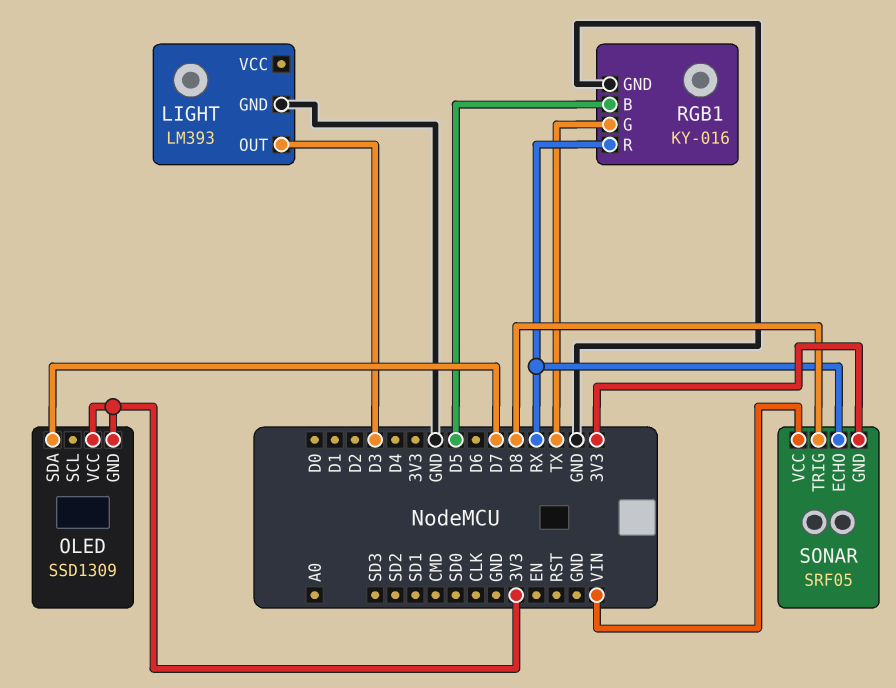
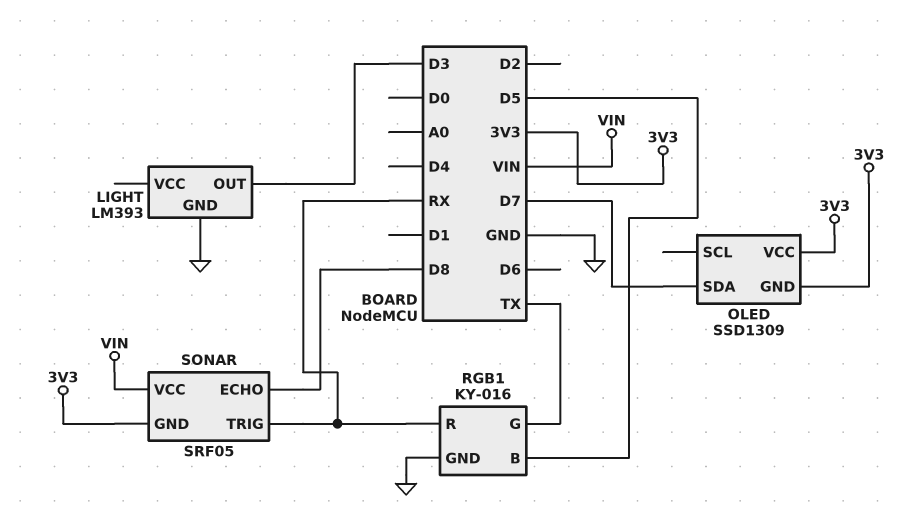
SONAR pin ECHO: RX -> D8
SONAR pin TRIG: D8 -> RX

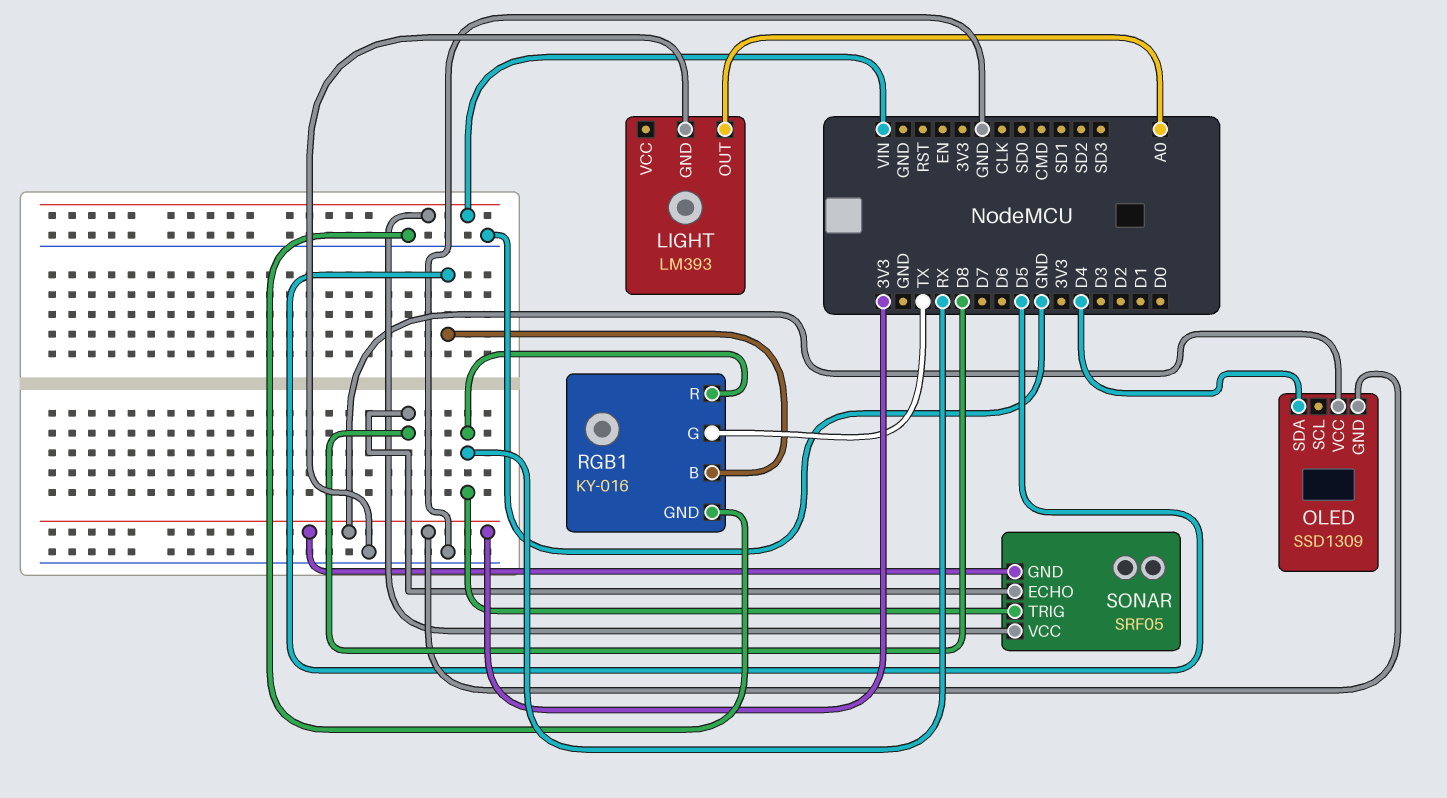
LIGHT pin OUT: D3 -> A0
OLED pin SDA: D7 -> D4

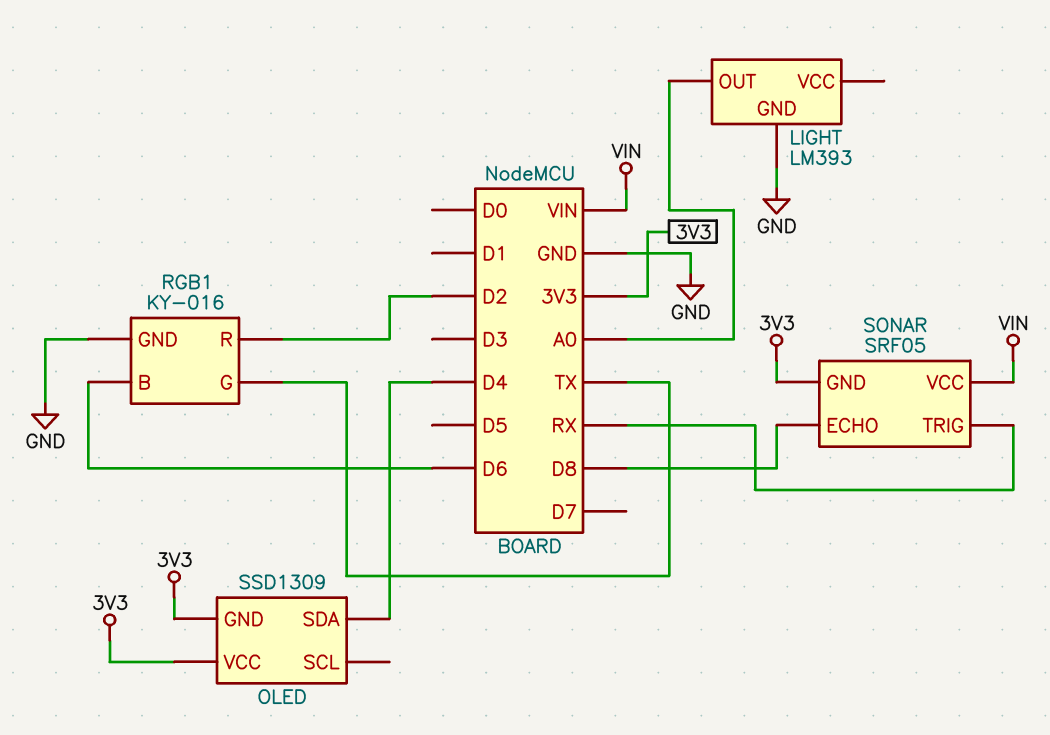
RGB1 pin B: D5 -> D6
RGB1 pin R: RX -> D2

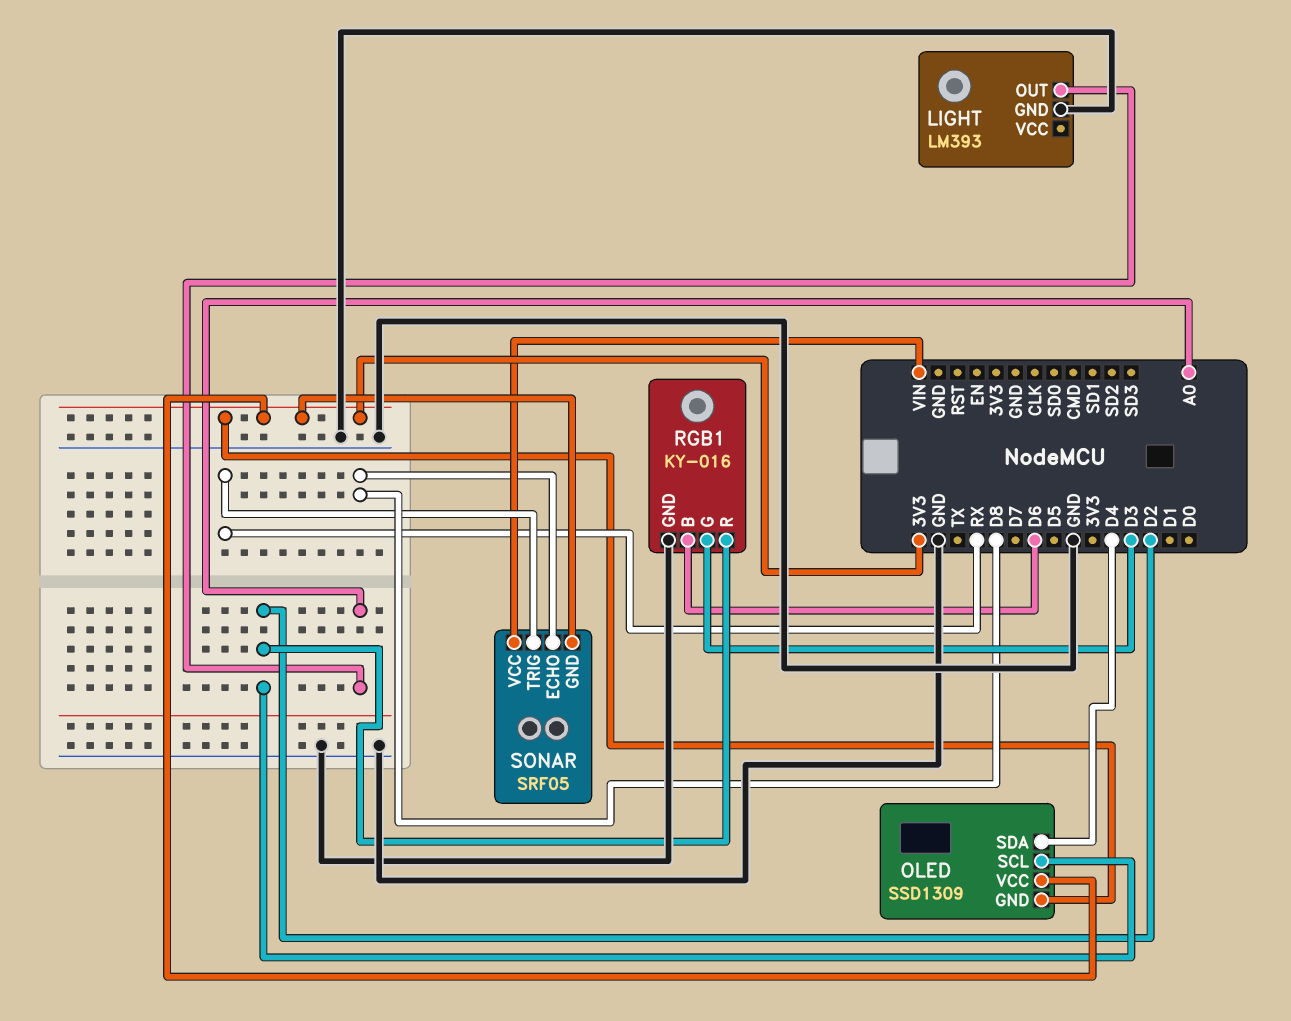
OLED pin SCL: none -> D2
RGB1 pin G: TX -> D3

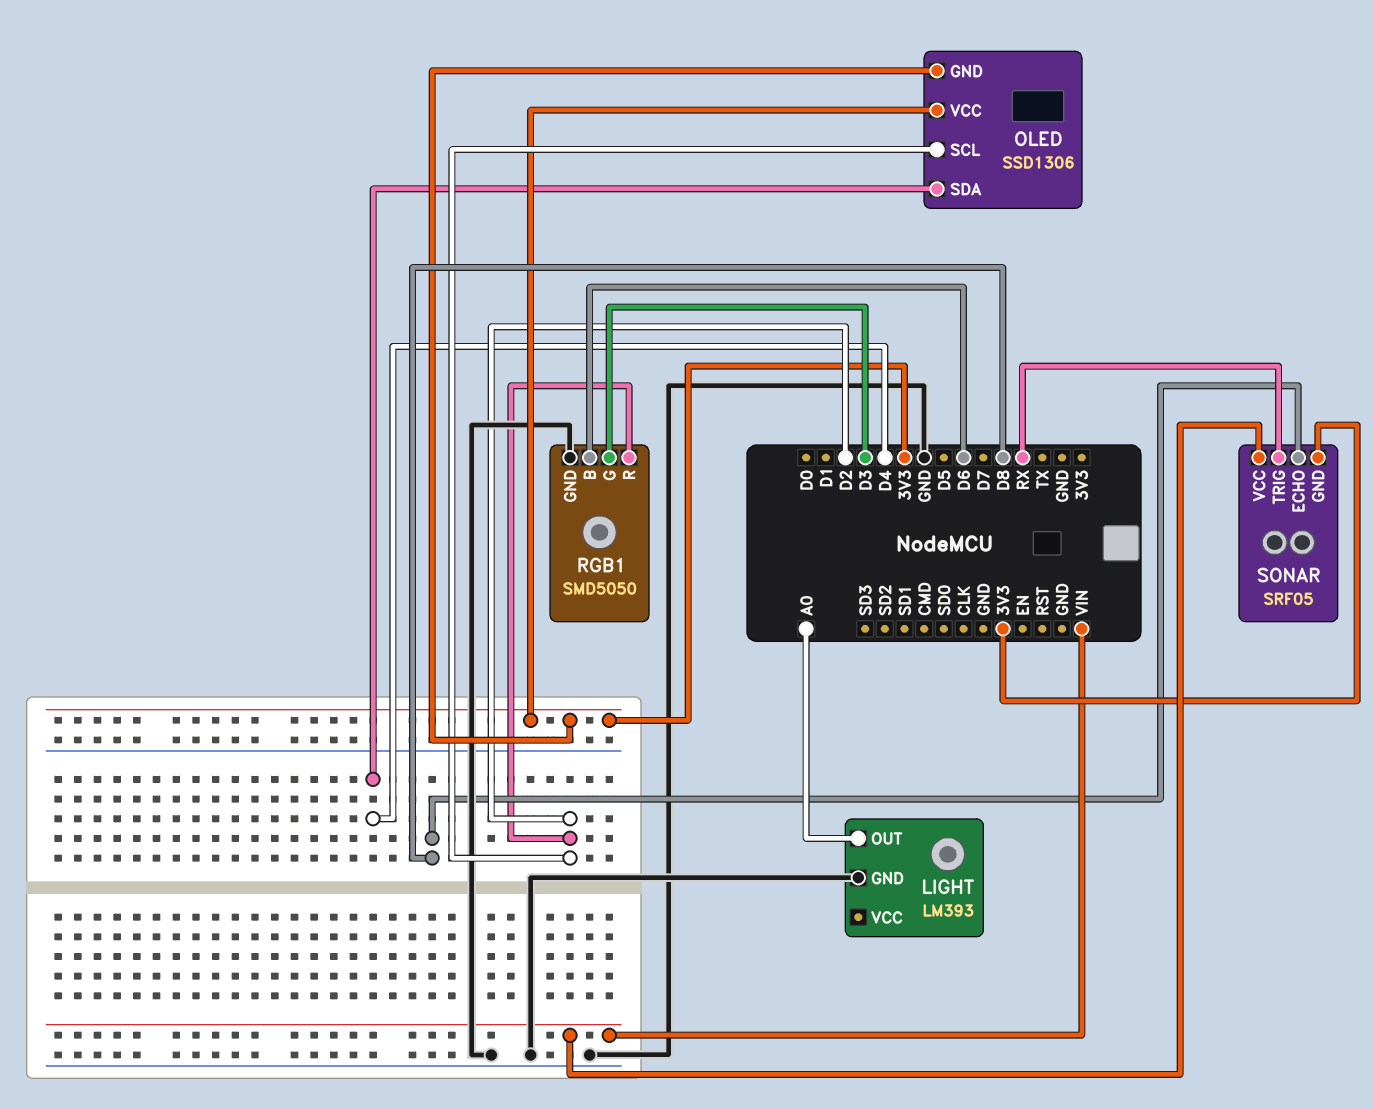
OLED: SSD1309 -> SSD1306
RGB1: KY-016 -> SMD5050

